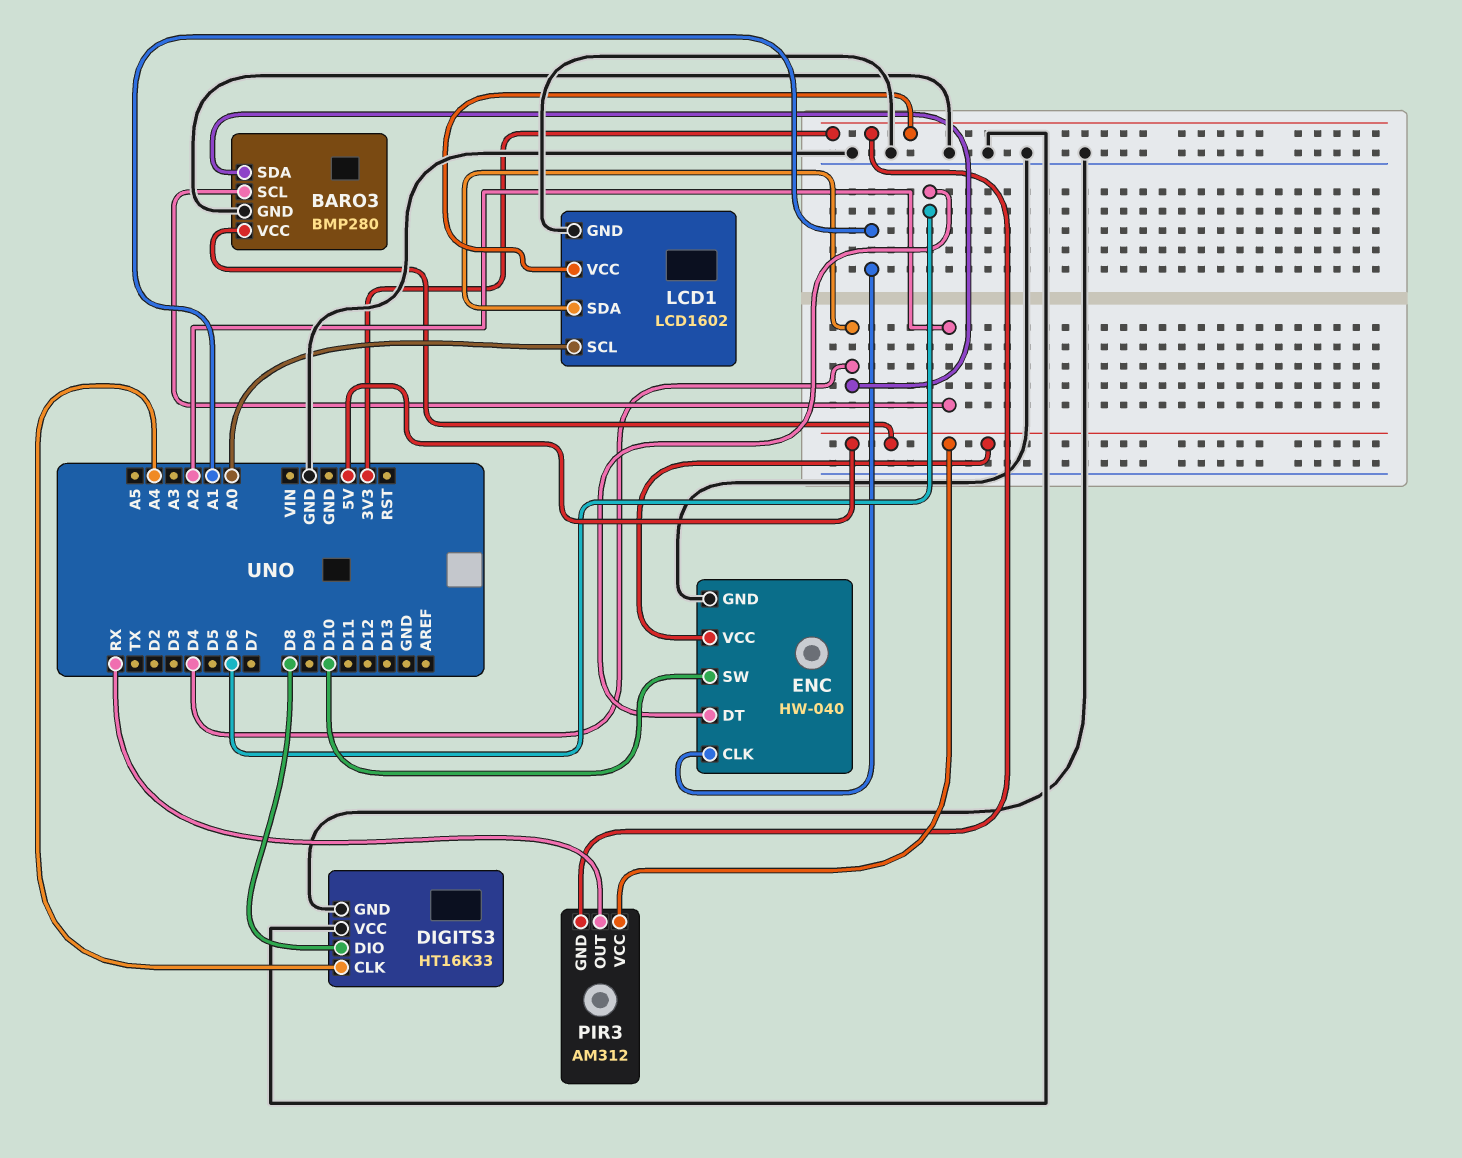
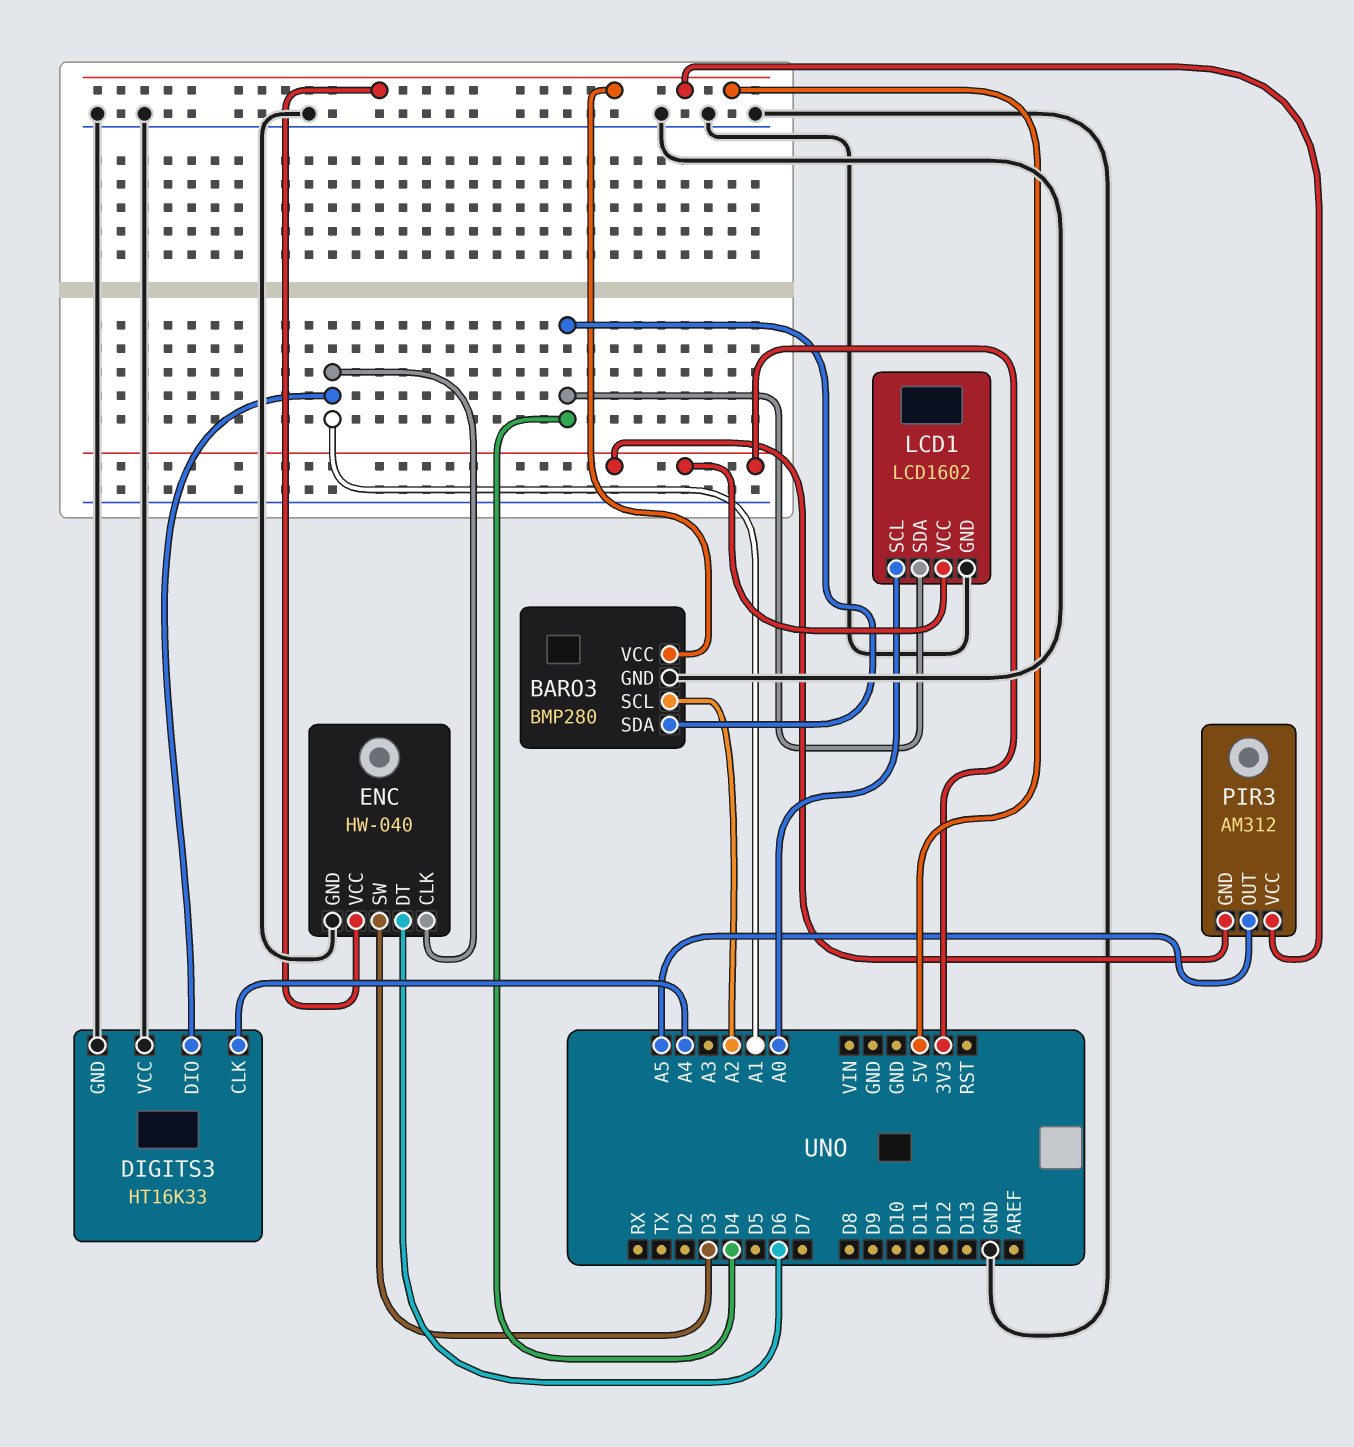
DIGITS3 pin DIO: D8 -> A1
ENC pin SW: D10 -> D3
PIR3 pin OUT: RX -> A5

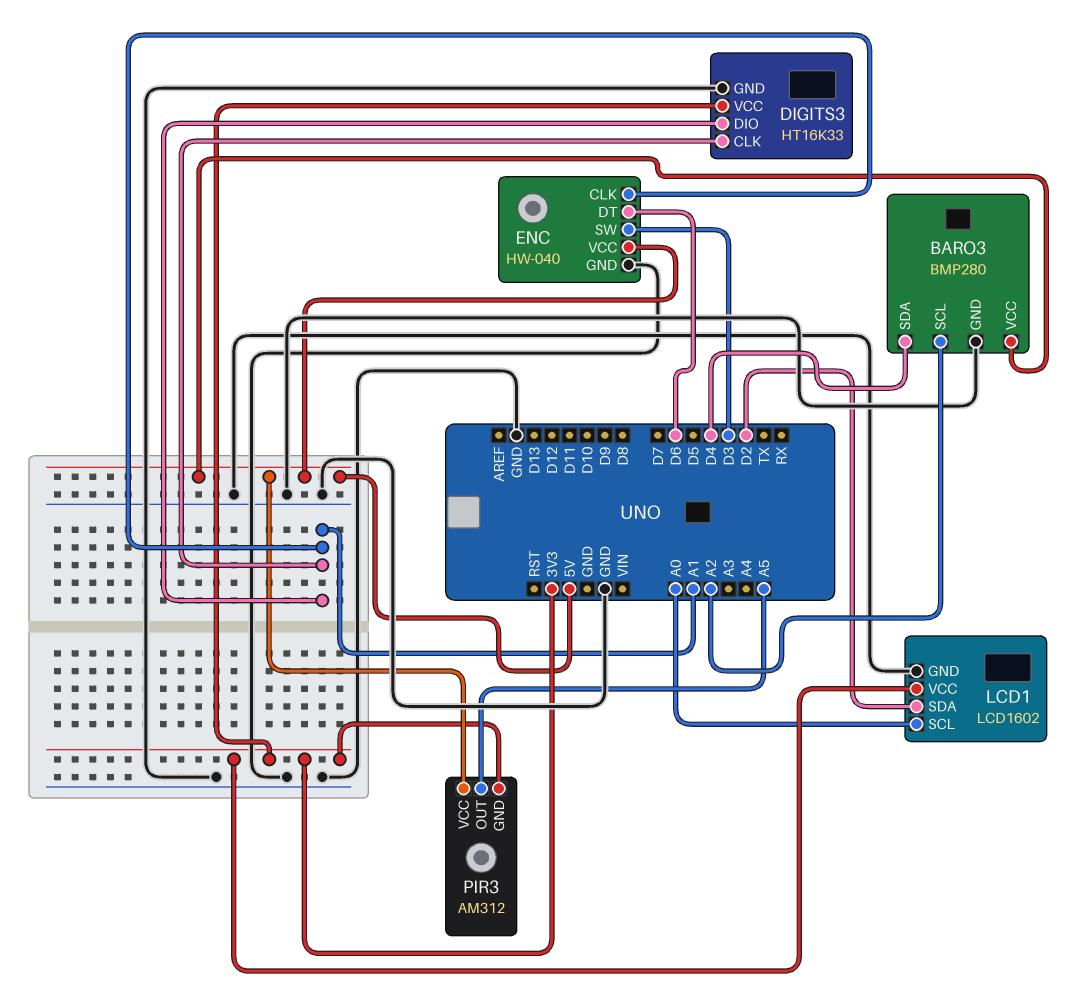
DIGITS3 pin CLK: A4 -> A1
DIGITS3 pin VCC: GND -> 3V3
LCD1 pin SDA: D4 -> D2

